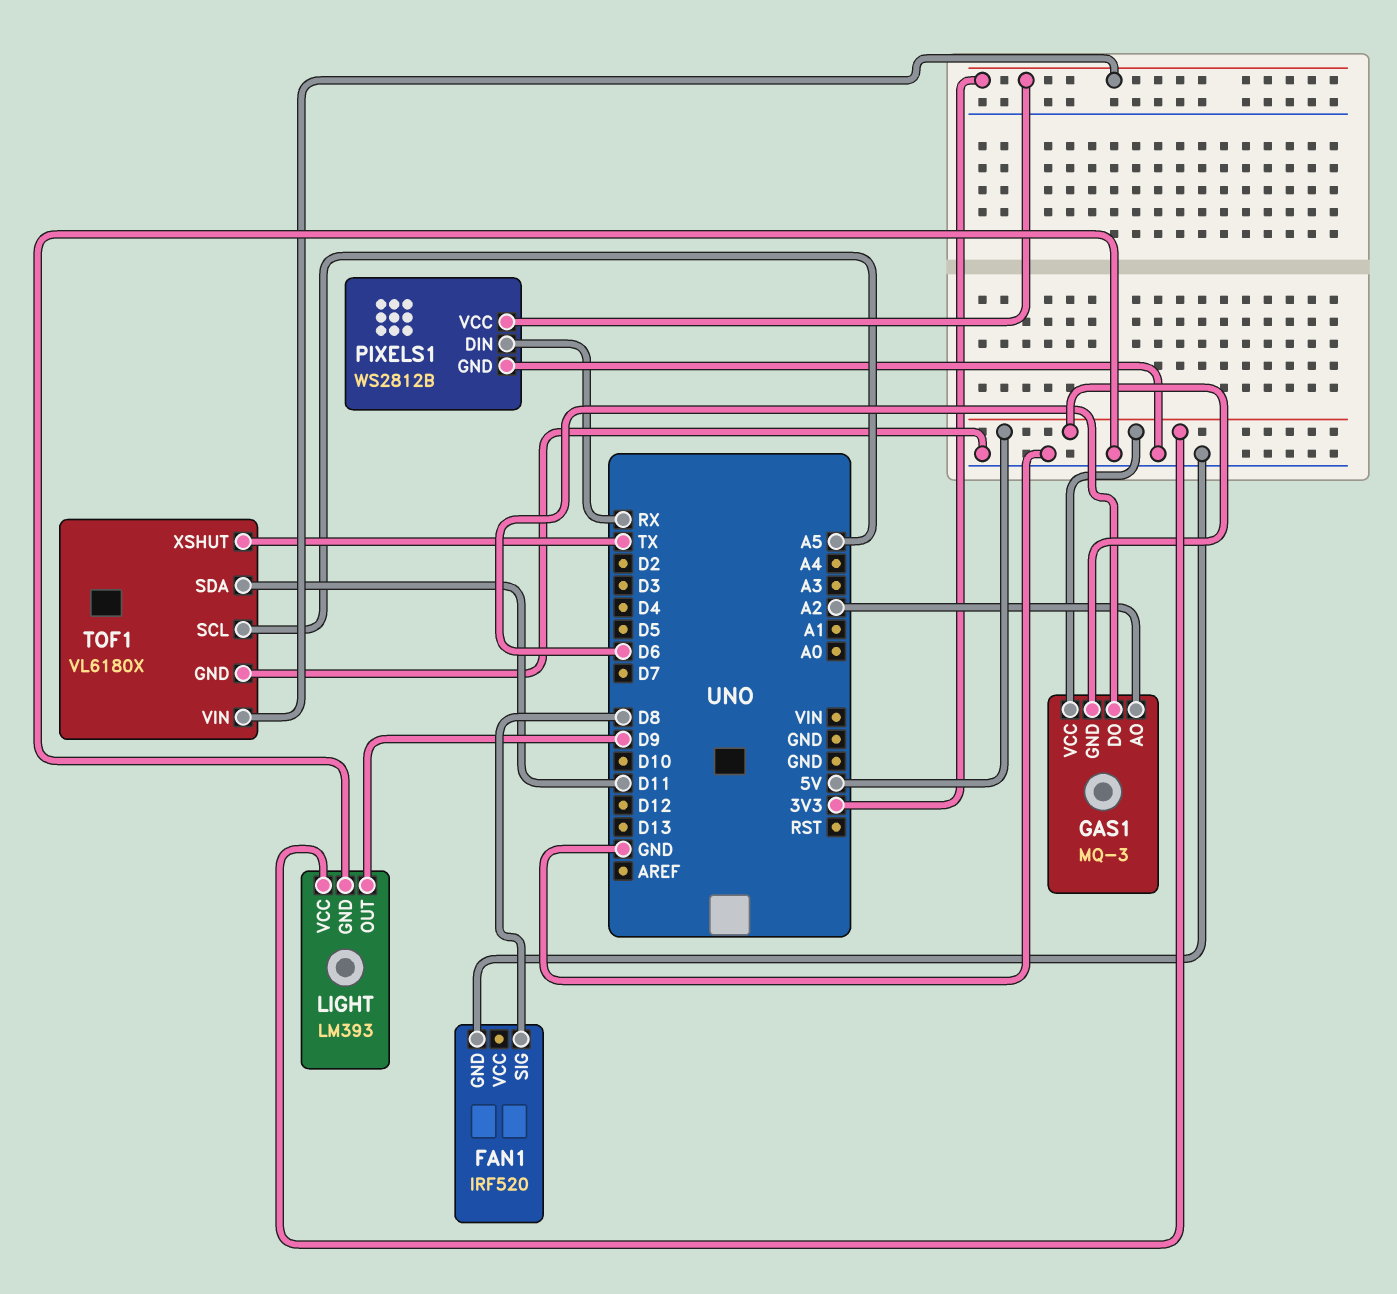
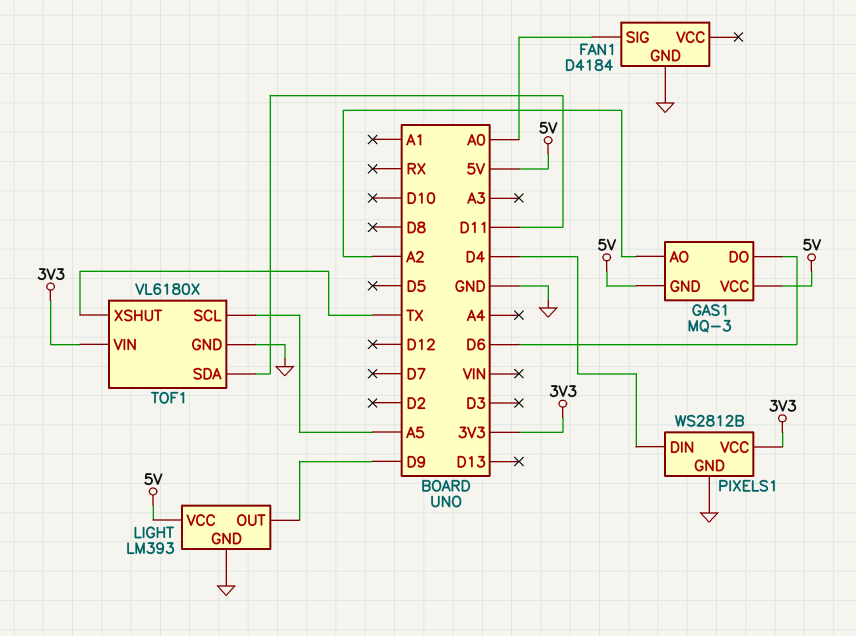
FAN1: IRF520 -> D4184
FAN1 pin SIG: D8 -> A0
PIXELS1 pin DIN: RX -> D4

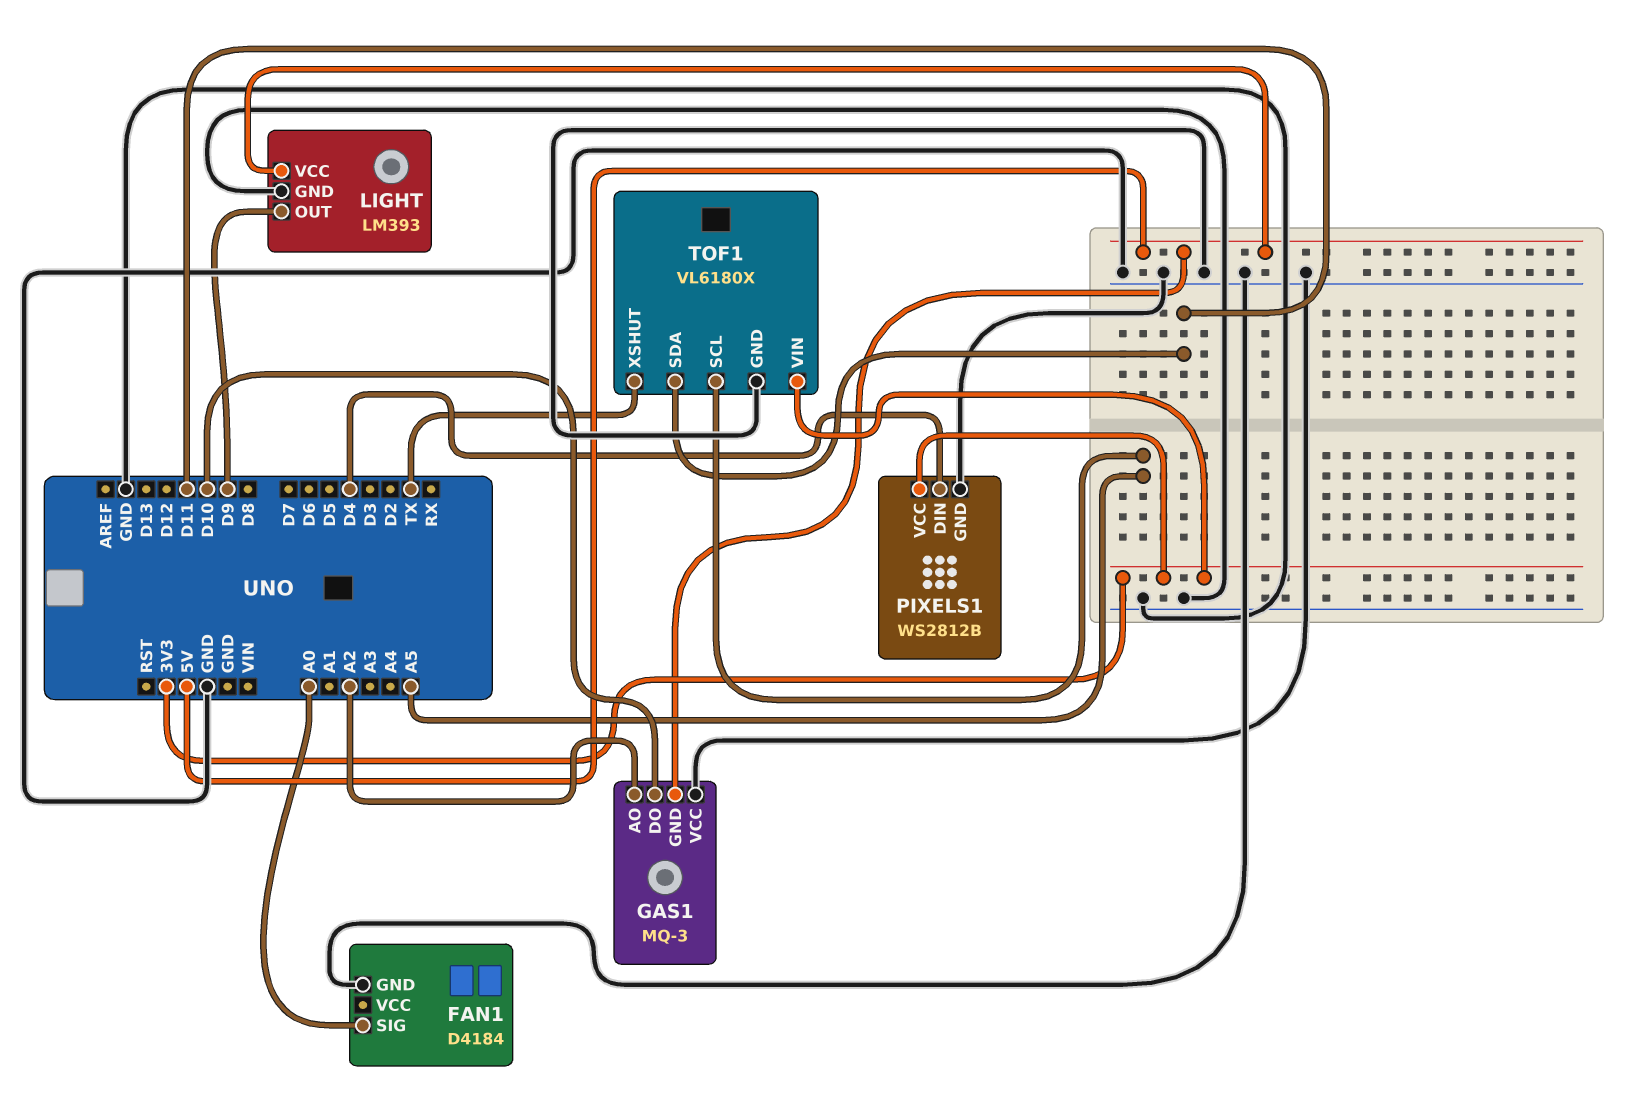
GAS1 pin DO: D6 -> D10
GAS1 pin VCC: 5V -> GND

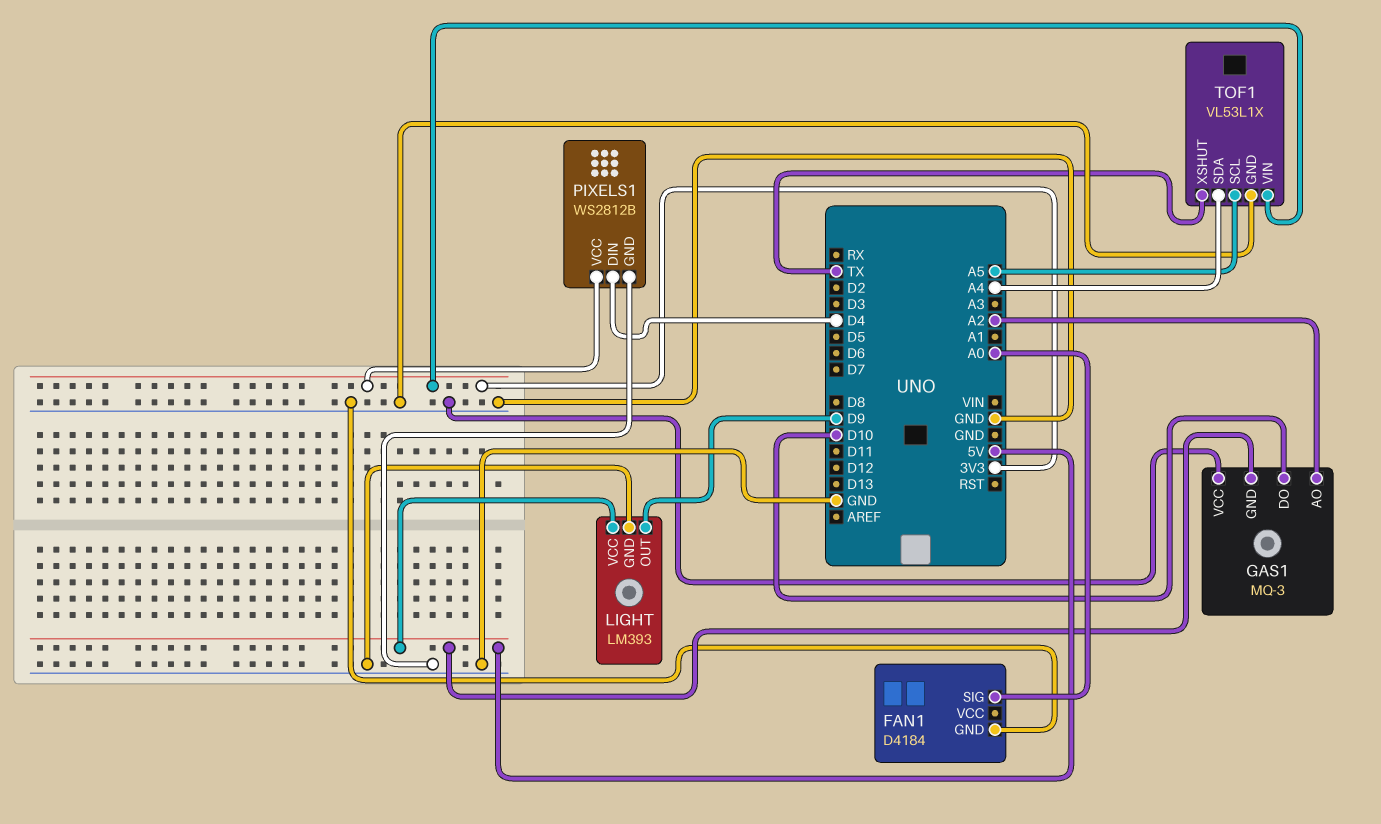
TOF1: VL6180X -> VL53L1X
TOF1 pin SDA: D11 -> A4

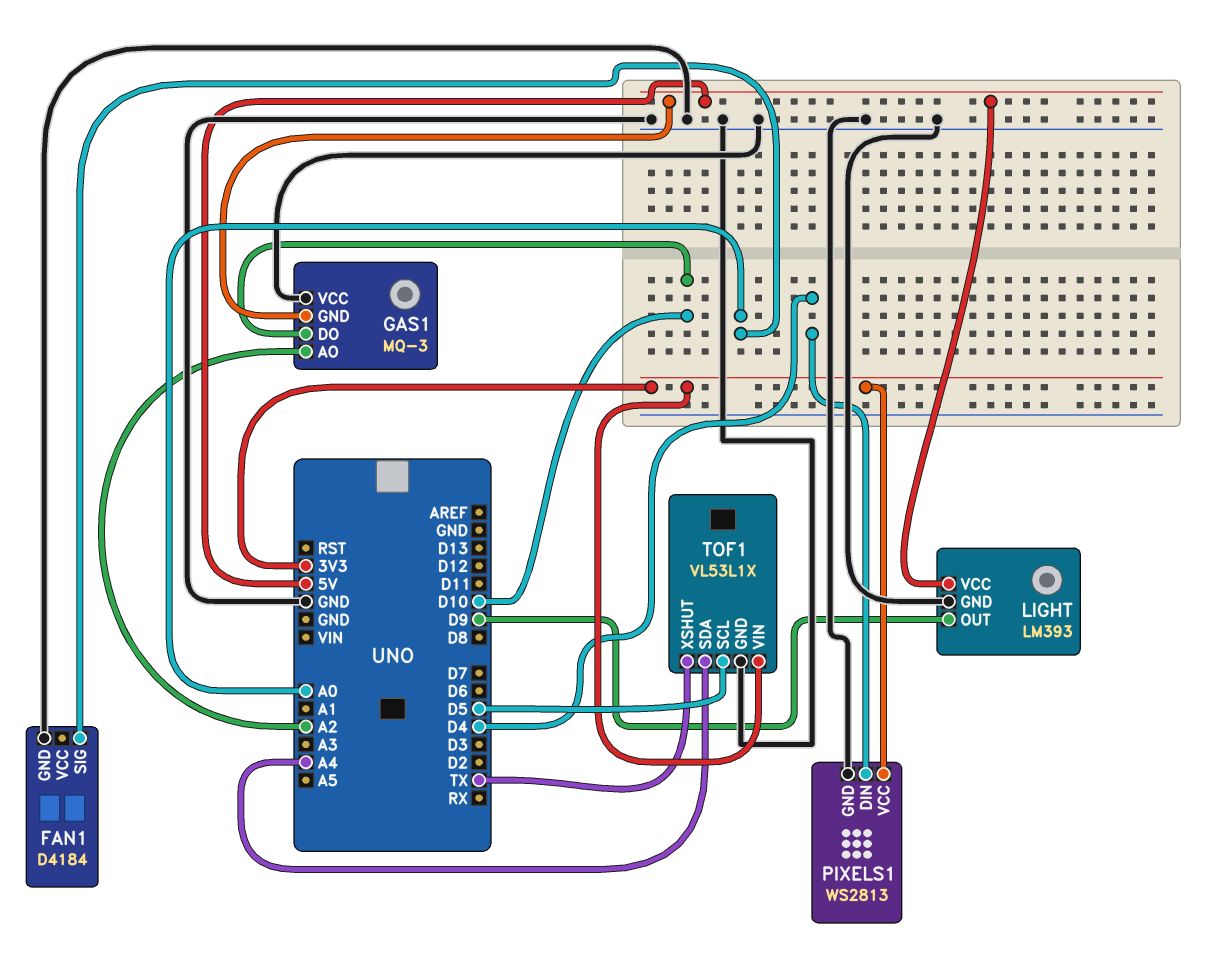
PIXELS1: WS2812B -> WS2813
TOF1 pin SCL: A5 -> D5

